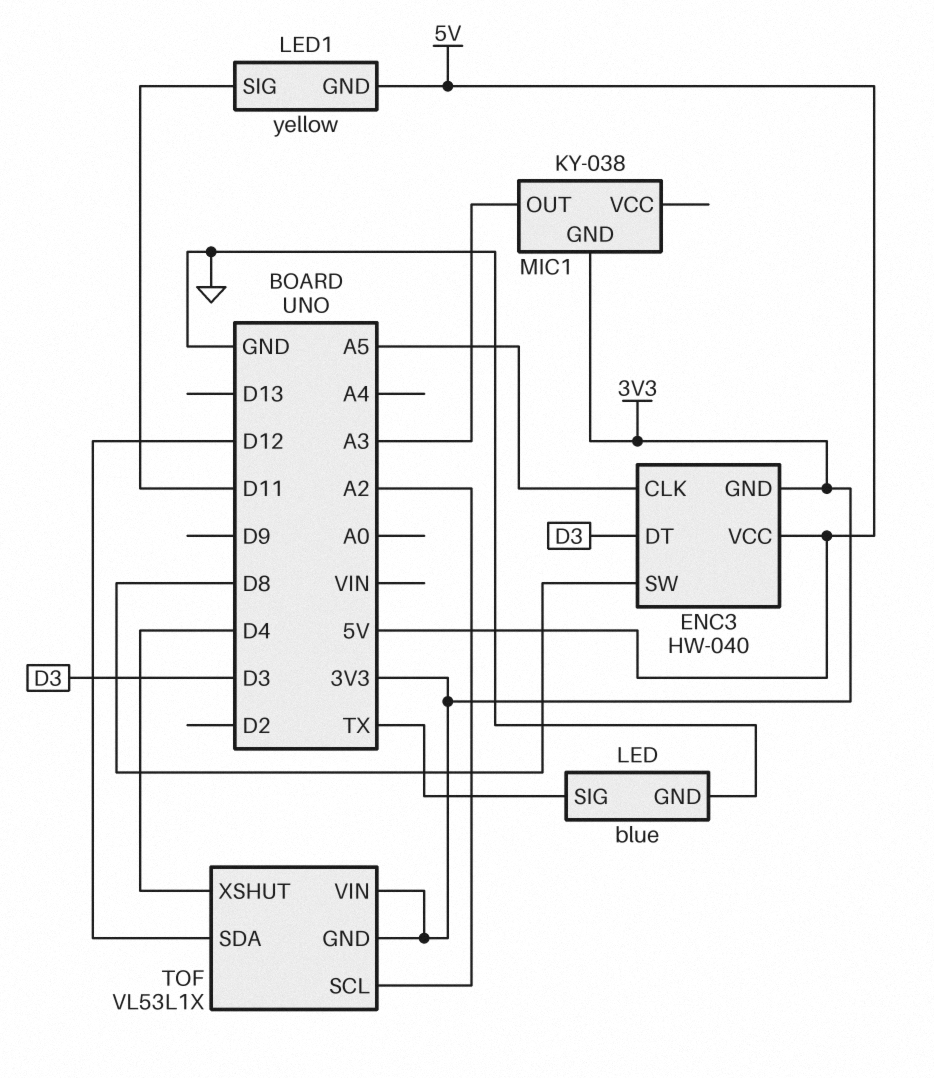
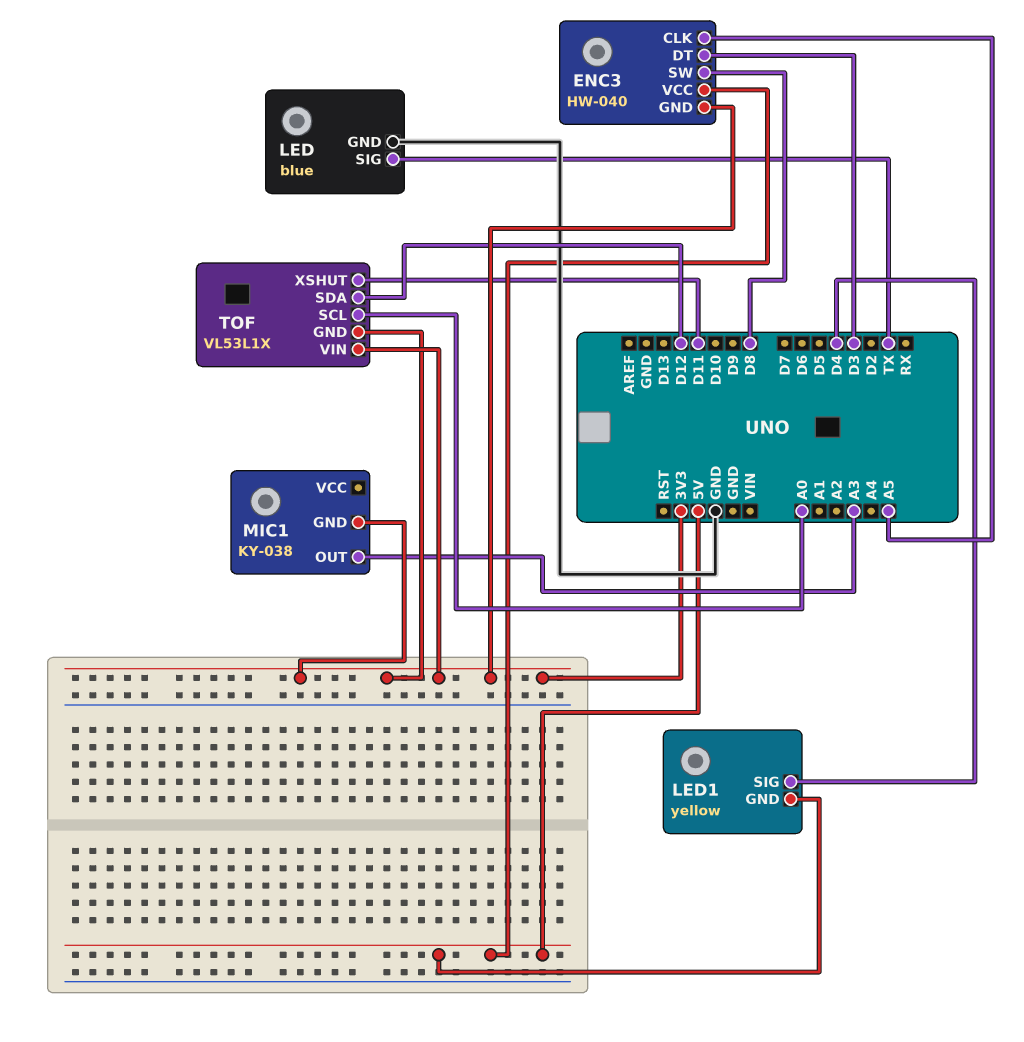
LED1 pin SIG: D11 -> D4
TOF pin SCL: A2 -> A0
TOF pin XSHUT: D4 -> D11

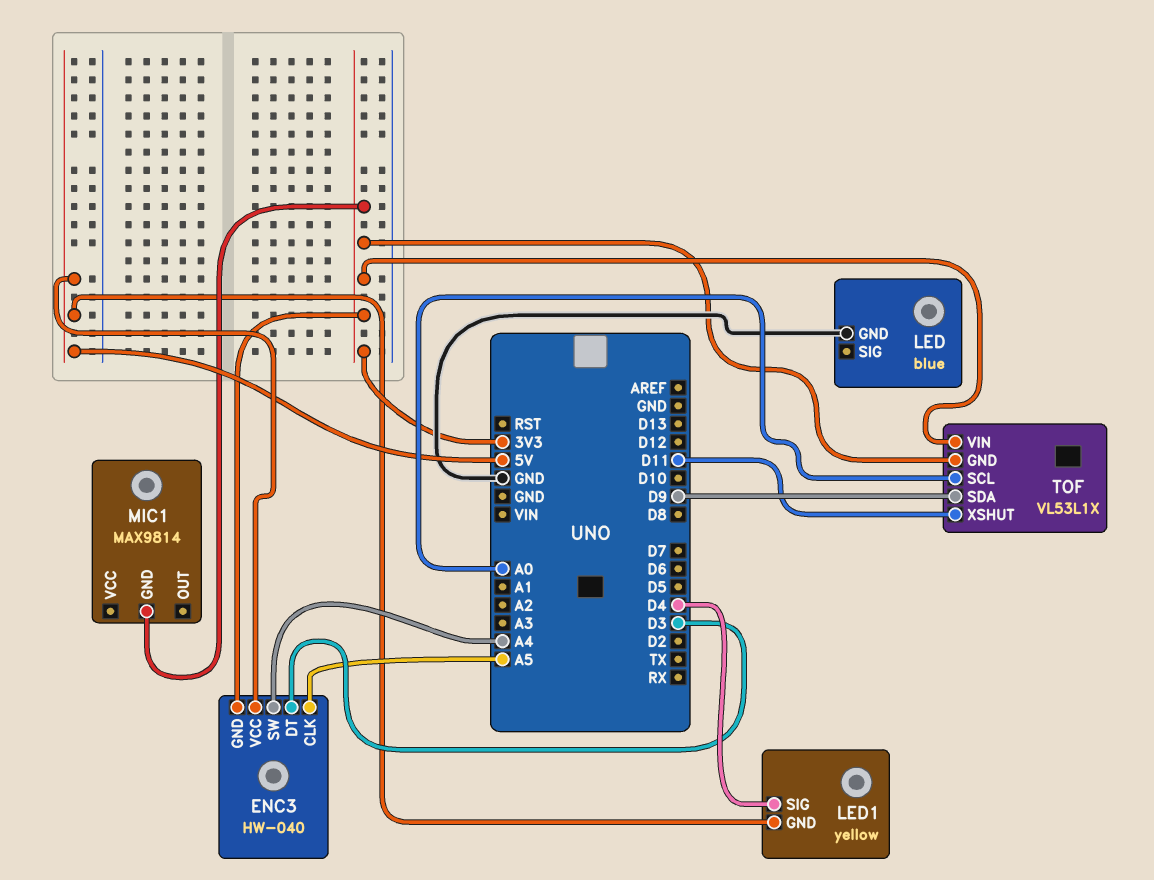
ENC3 pin SW: D8 -> A4
LED pin SIG: TX -> none
MIC1: KY-038 -> MAX9814
MIC1 pin OUT: A3 -> none
TOF pin SDA: D12 -> D9

